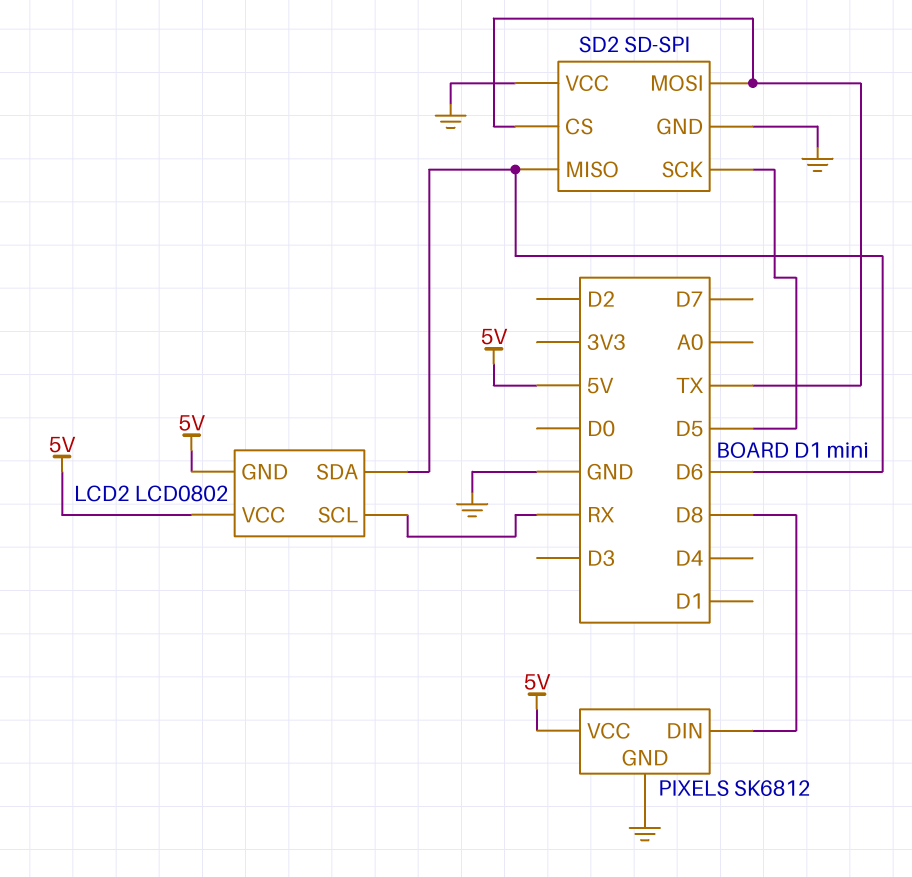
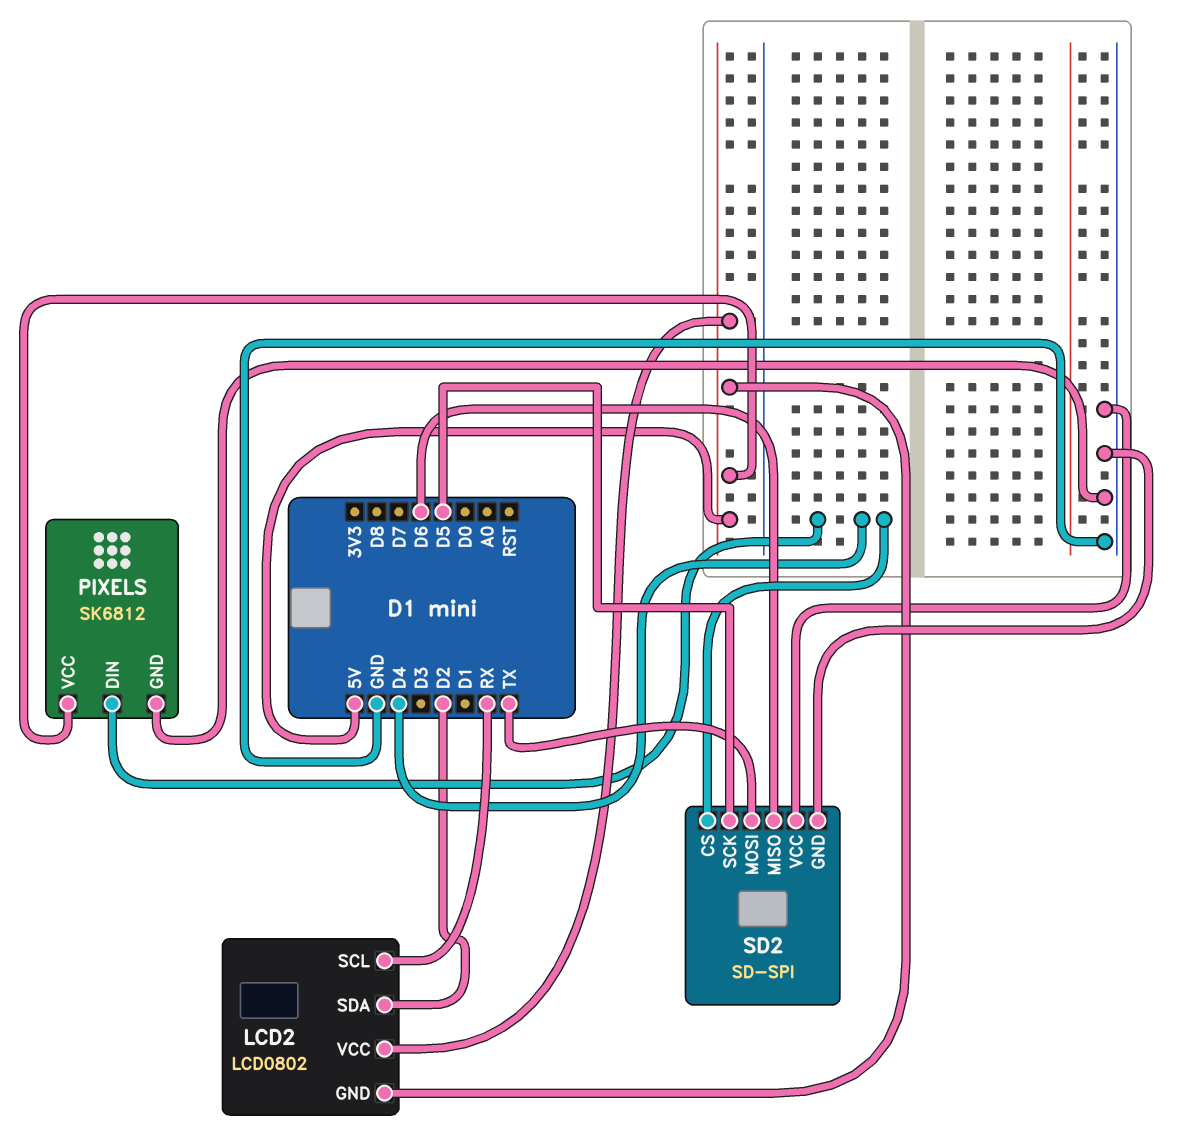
LCD2 pin SDA: D6 -> D2
PIXELS pin DIN: D8 -> D4
SD2 pin CS: TX -> D4

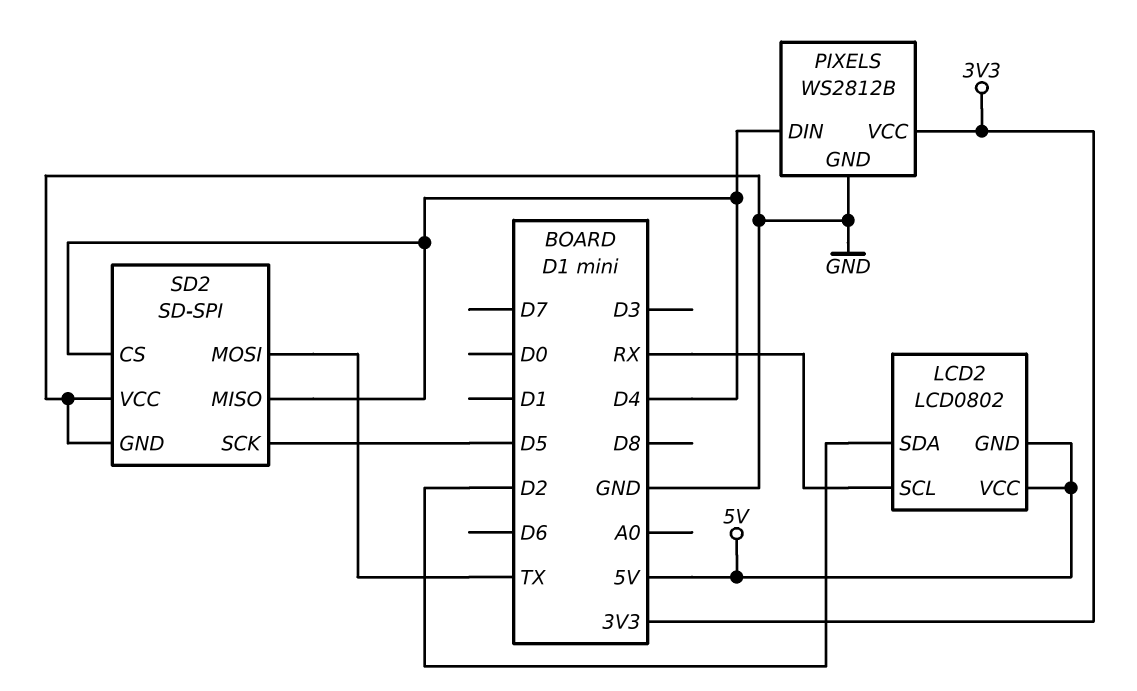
PIXELS: SK6812 -> WS2812B
PIXELS pin VCC: 5V -> 3V3
SD2 pin MISO: D6 -> D4

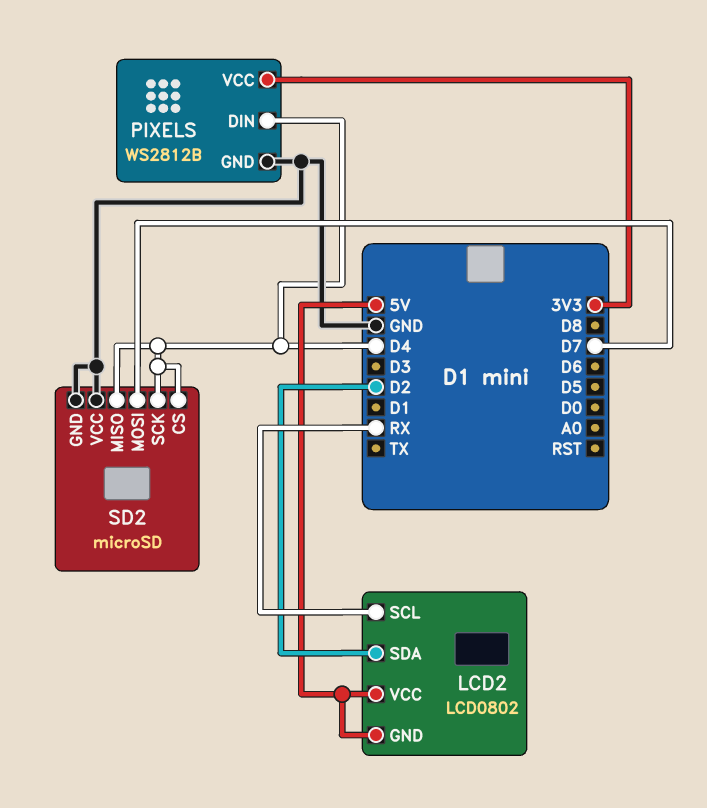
SD2: SD-SPI -> microSD
SD2 pin MOSI: TX -> D7
SD2 pin SCK: D5 -> D4

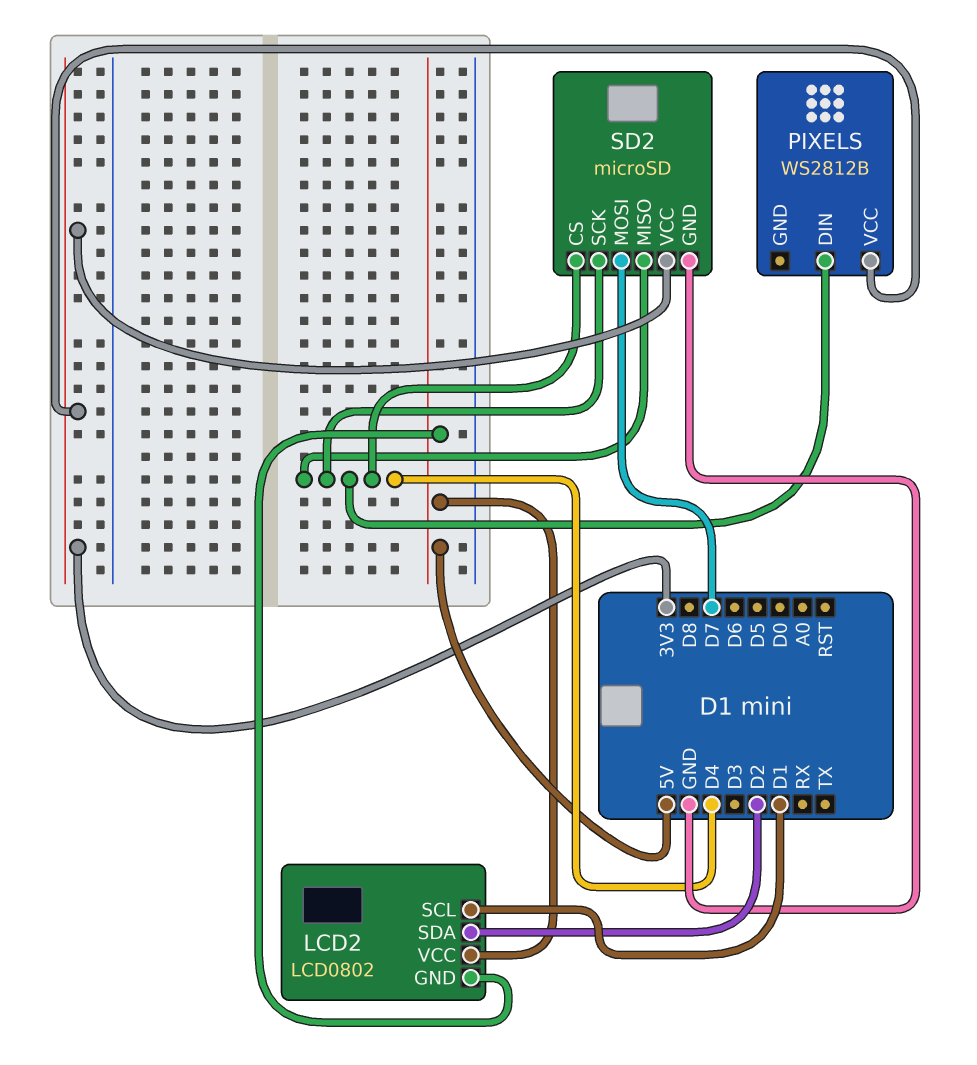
LCD2 pin SCL: RX -> D1
PIXELS pin GND: GND -> none
SD2 pin VCC: GND -> 3V3

